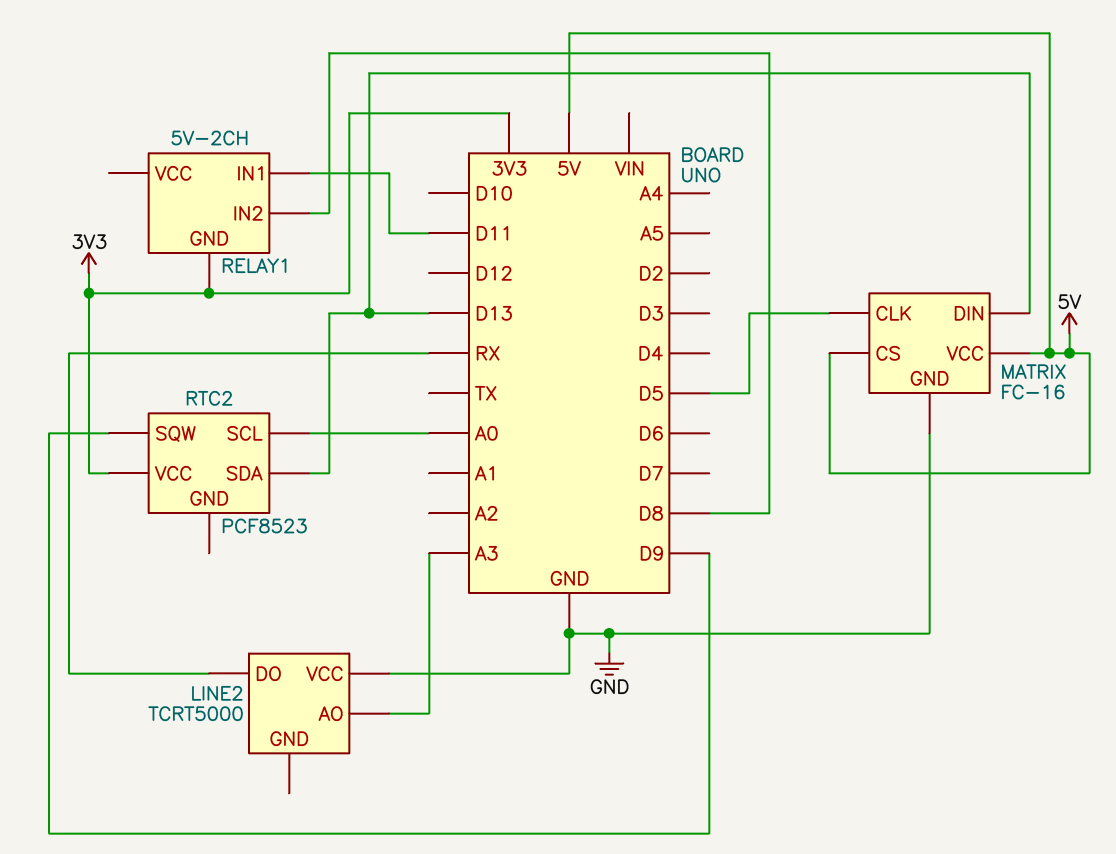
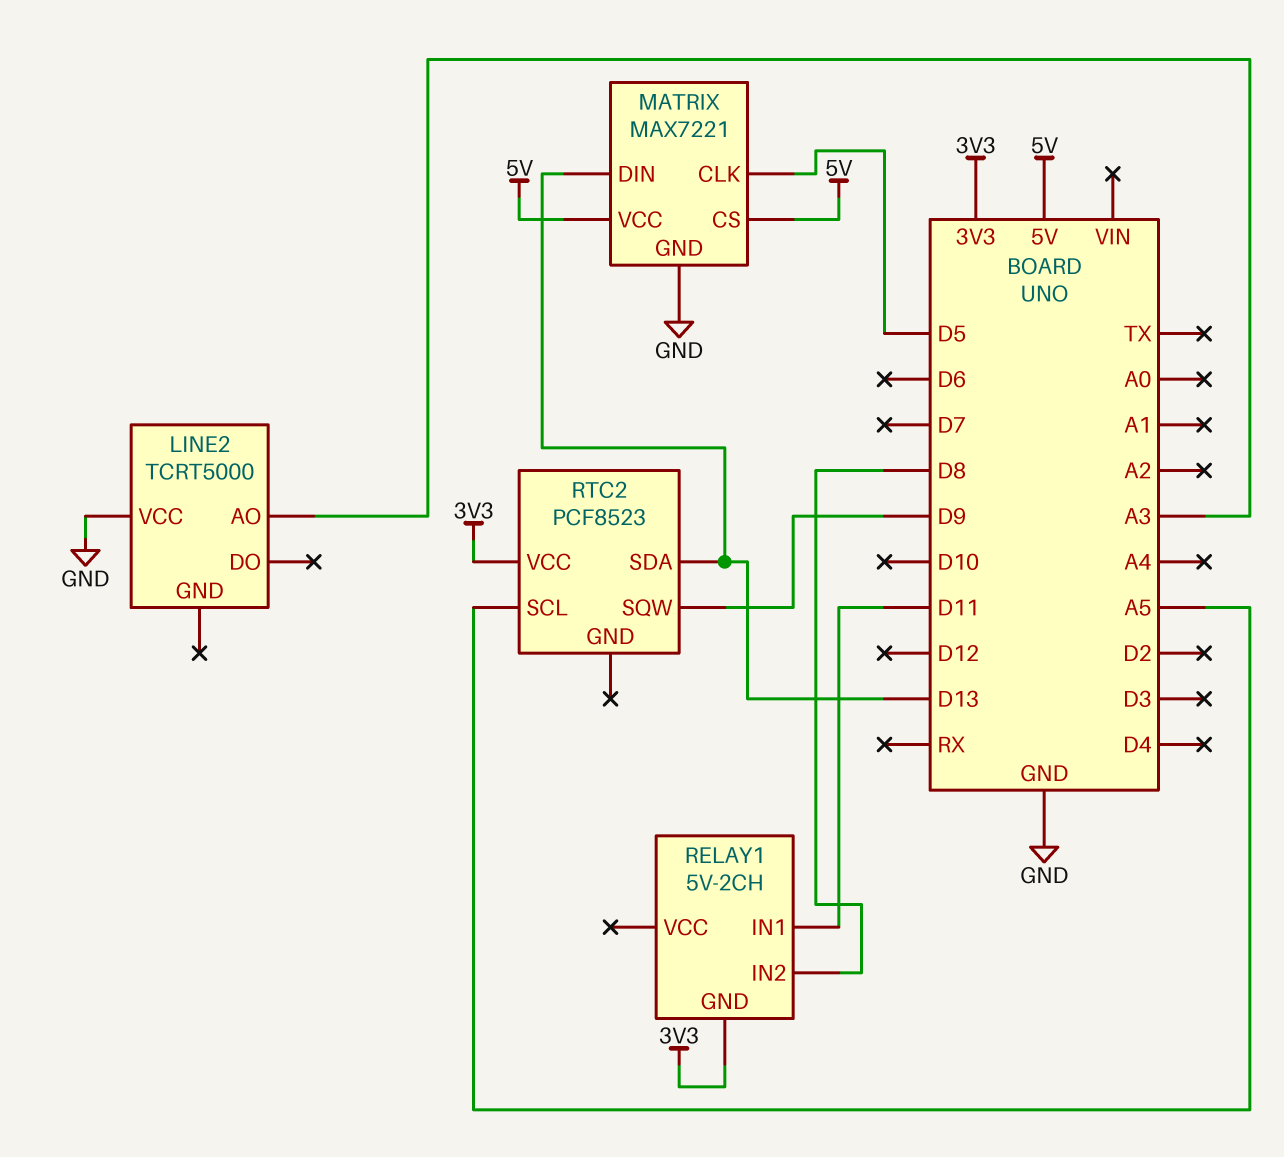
LINE2 pin DO: RX -> none
MATRIX: FC-16 -> MAX7221
RTC2 pin SCL: A0 -> A5

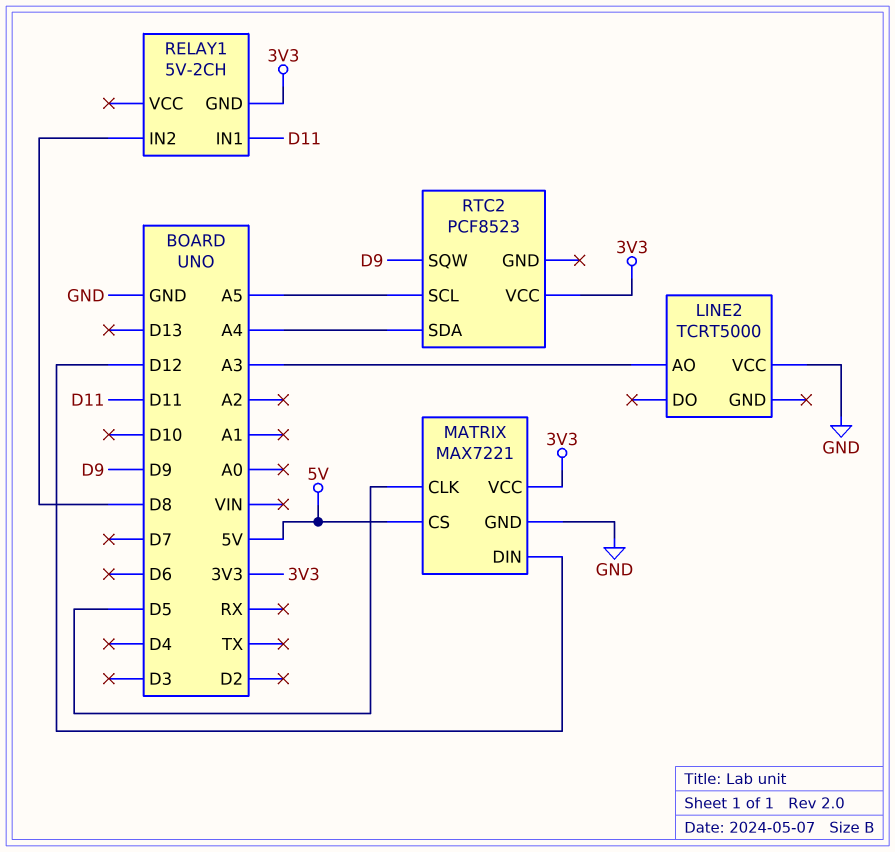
MATRIX pin DIN: D13 -> D12
MATRIX pin VCC: 5V -> 3V3
RTC2 pin SDA: D13 -> A4

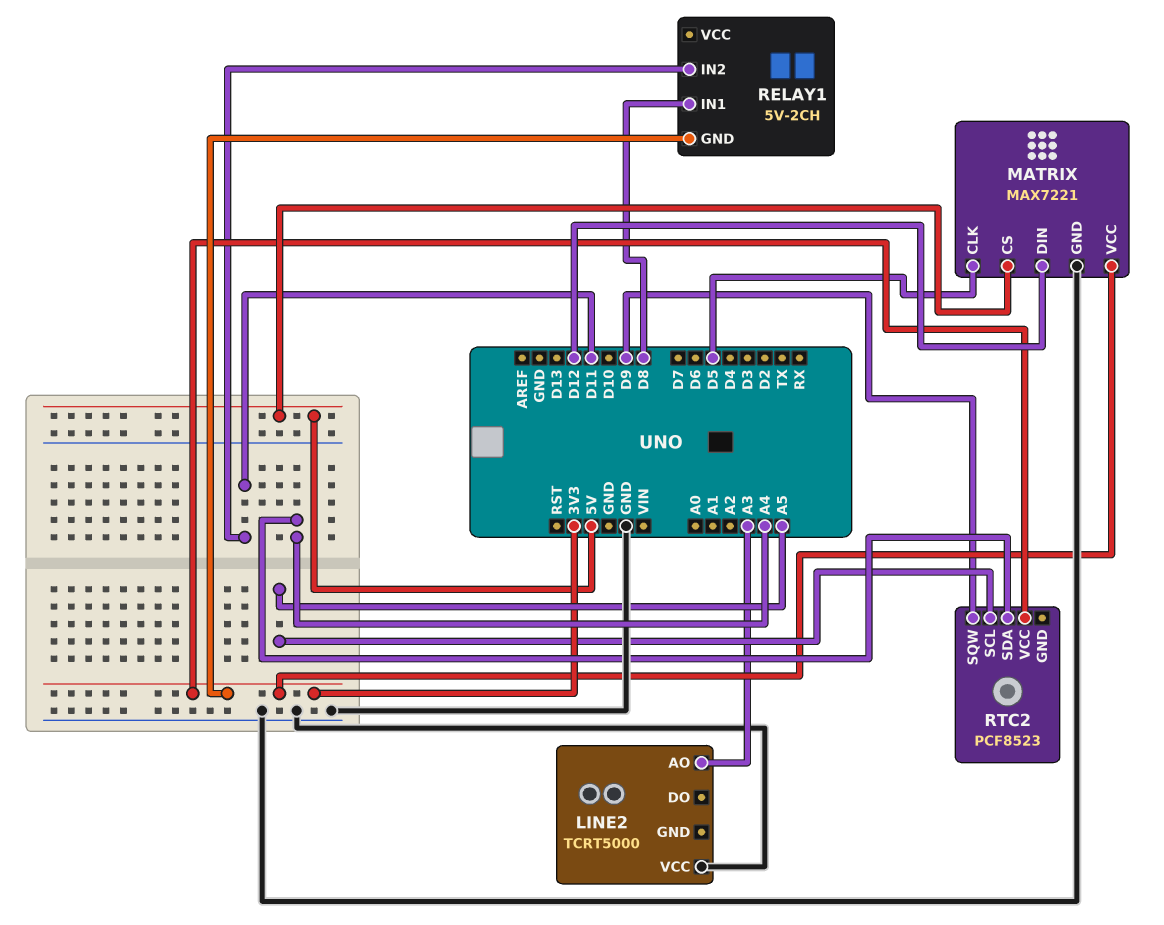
RELAY1 pin IN1: D11 -> D8
RELAY1 pin IN2: D8 -> D11

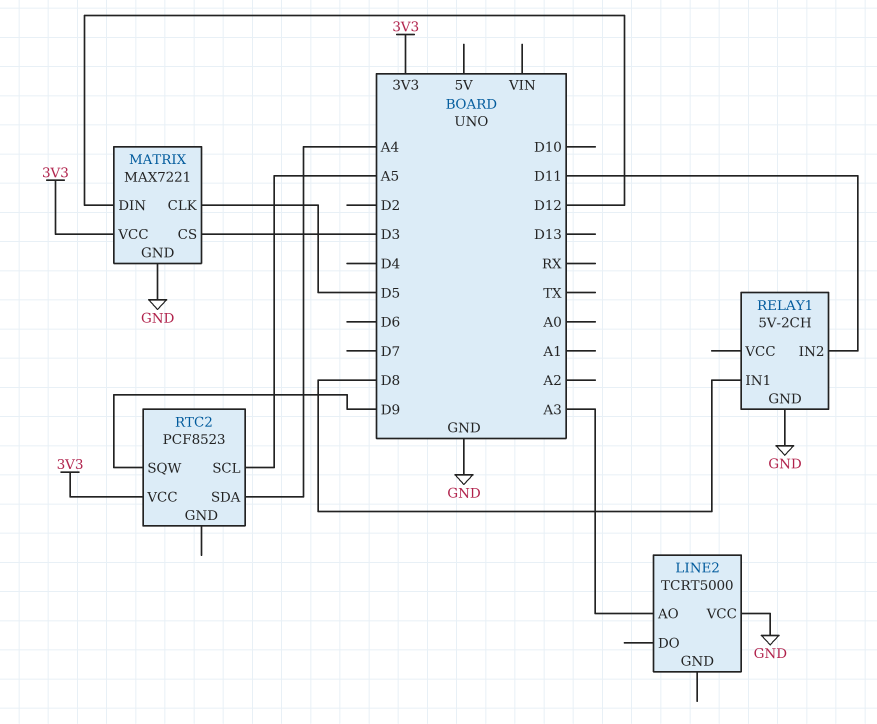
MATRIX pin CS: 5V -> D3
RELAY1 pin GND: 3V3 -> GND

